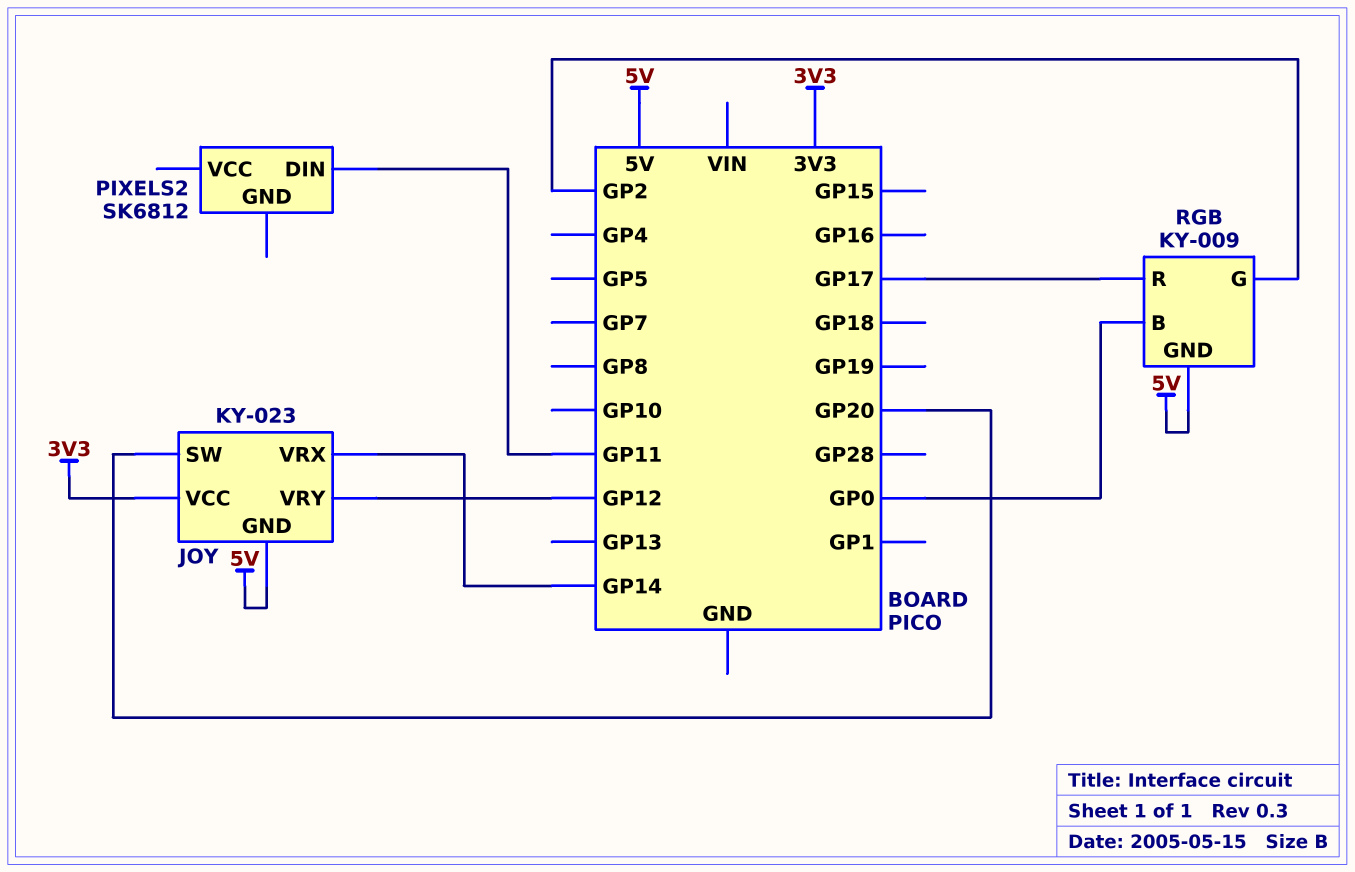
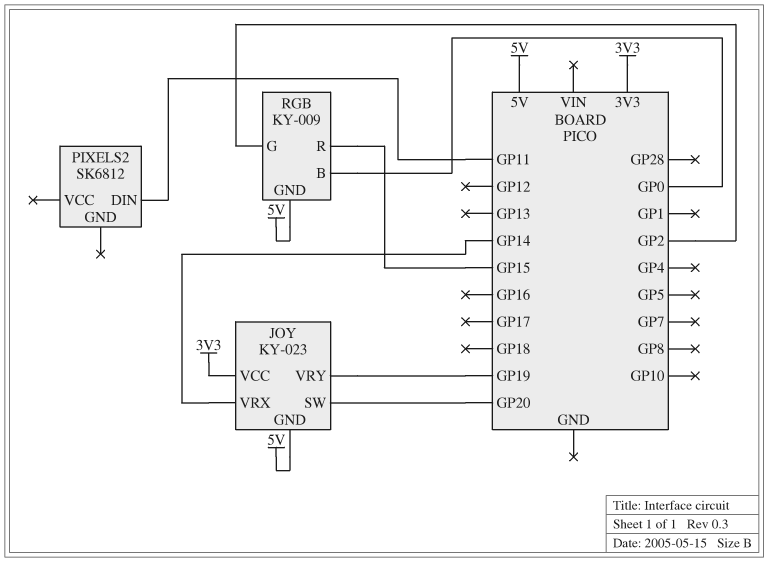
JOY pin VRY: GP12 -> GP19
RGB pin R: GP17 -> GP15

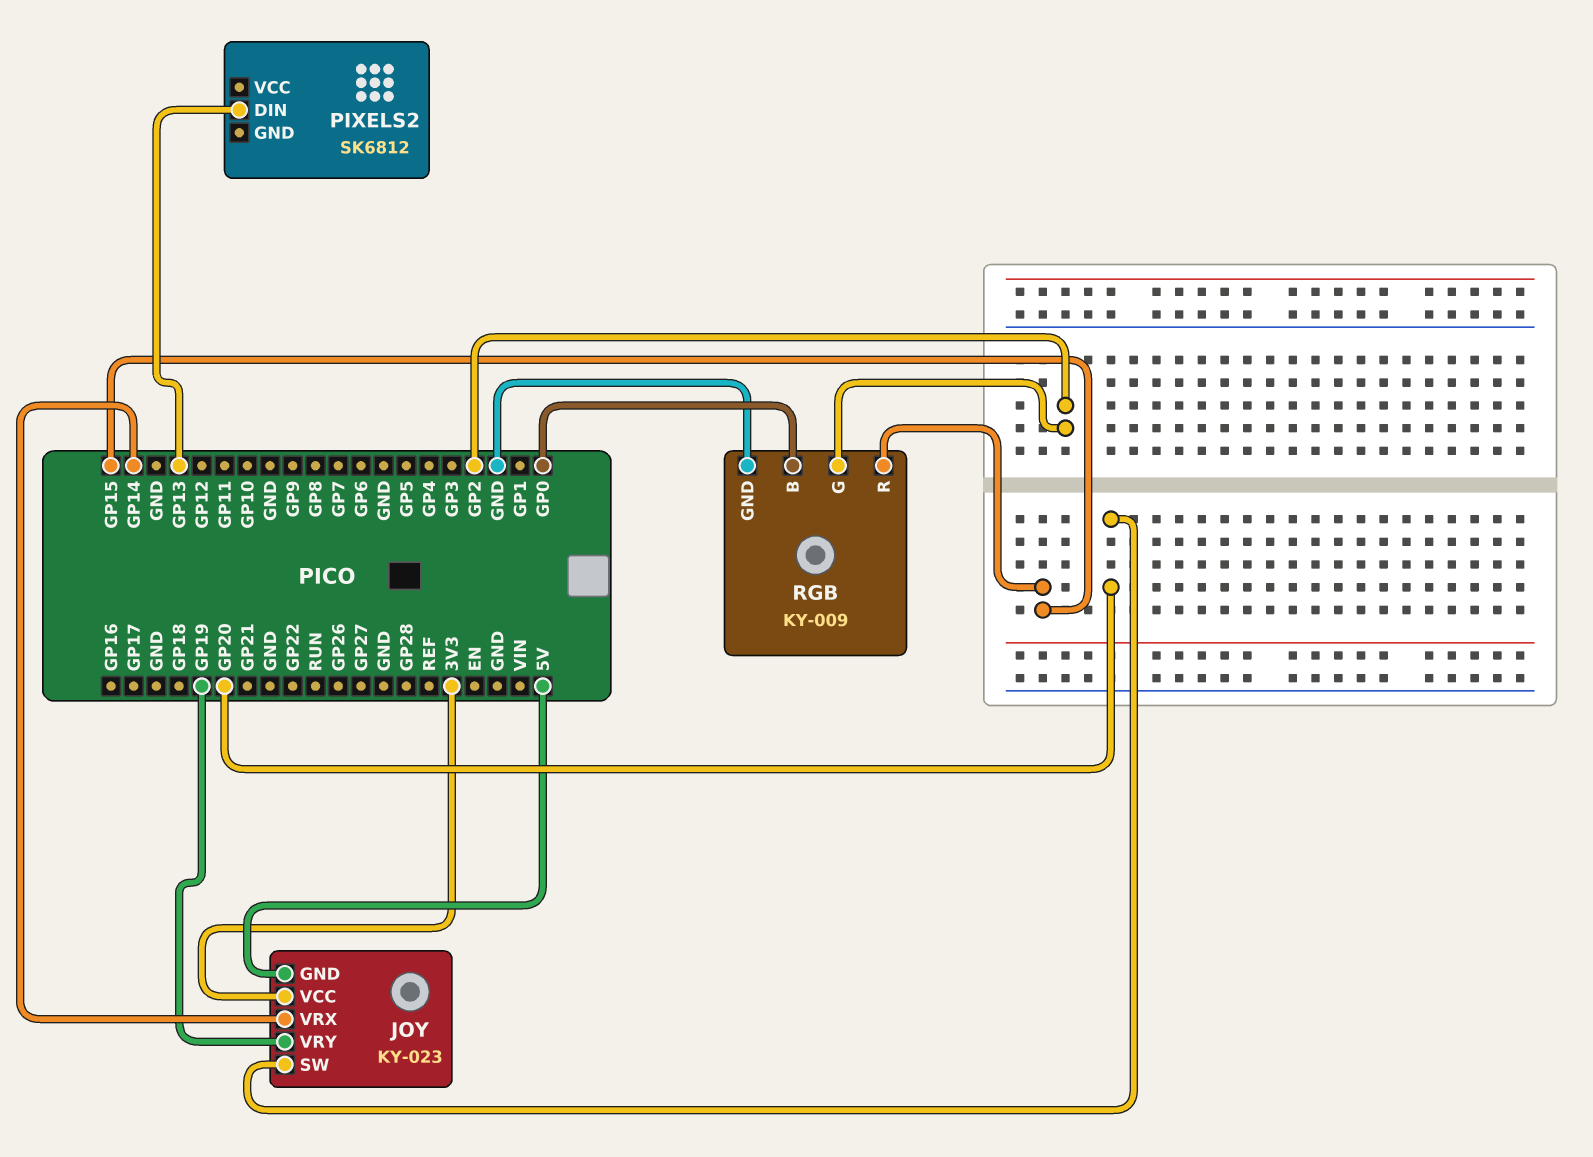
PIXELS2 pin DIN: GP11 -> GP13
RGB pin GND: 5V -> GND

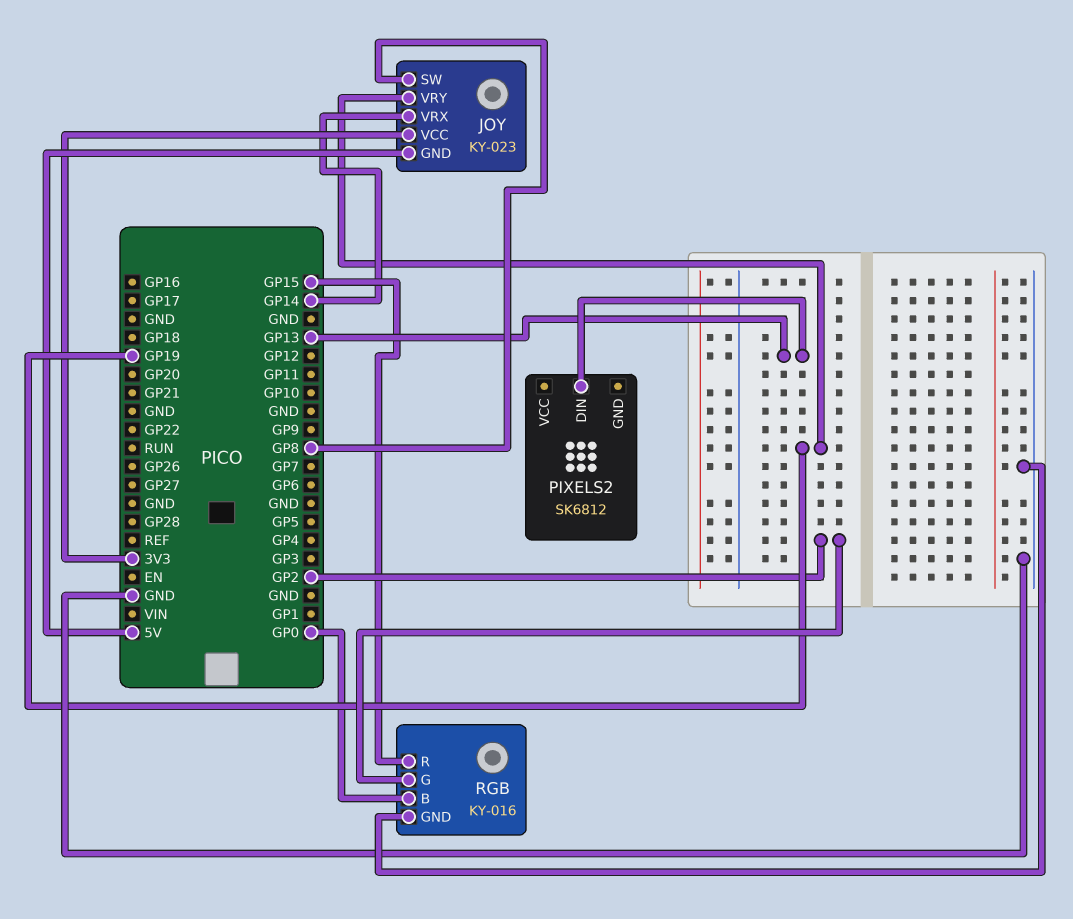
JOY pin SW: GP20 -> GP8
RGB: KY-009 -> KY-016

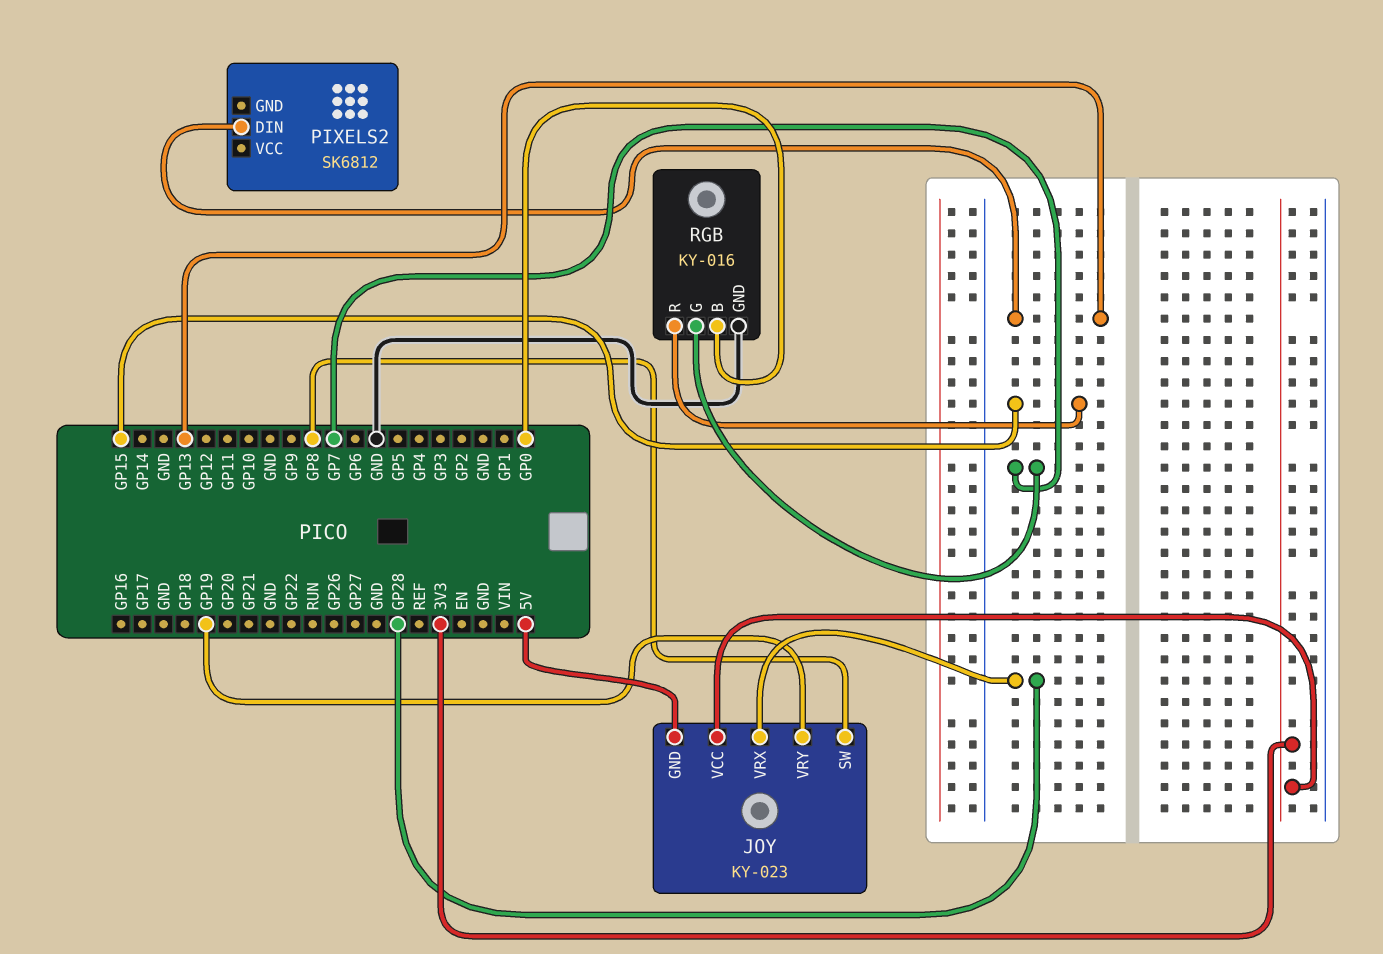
JOY pin VRX: GP14 -> GP28
RGB pin G: GP2 -> GP7

